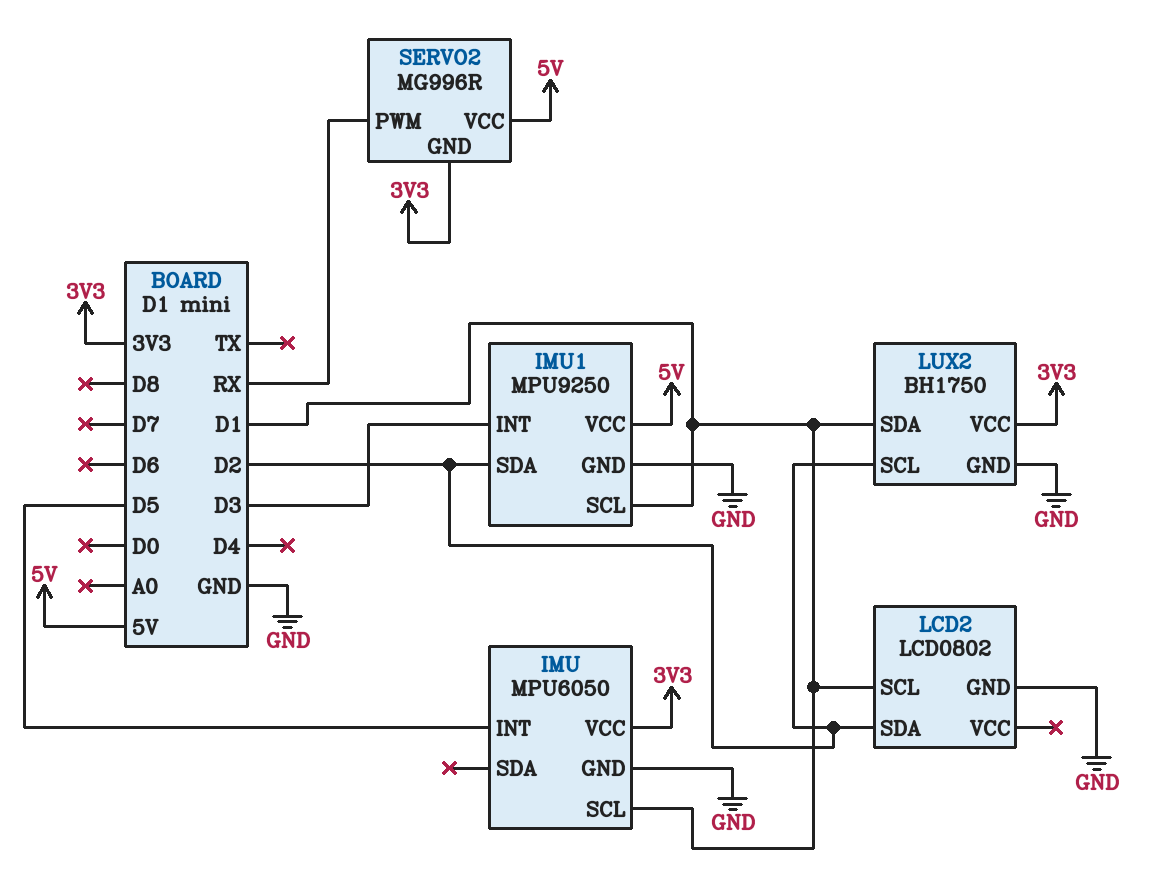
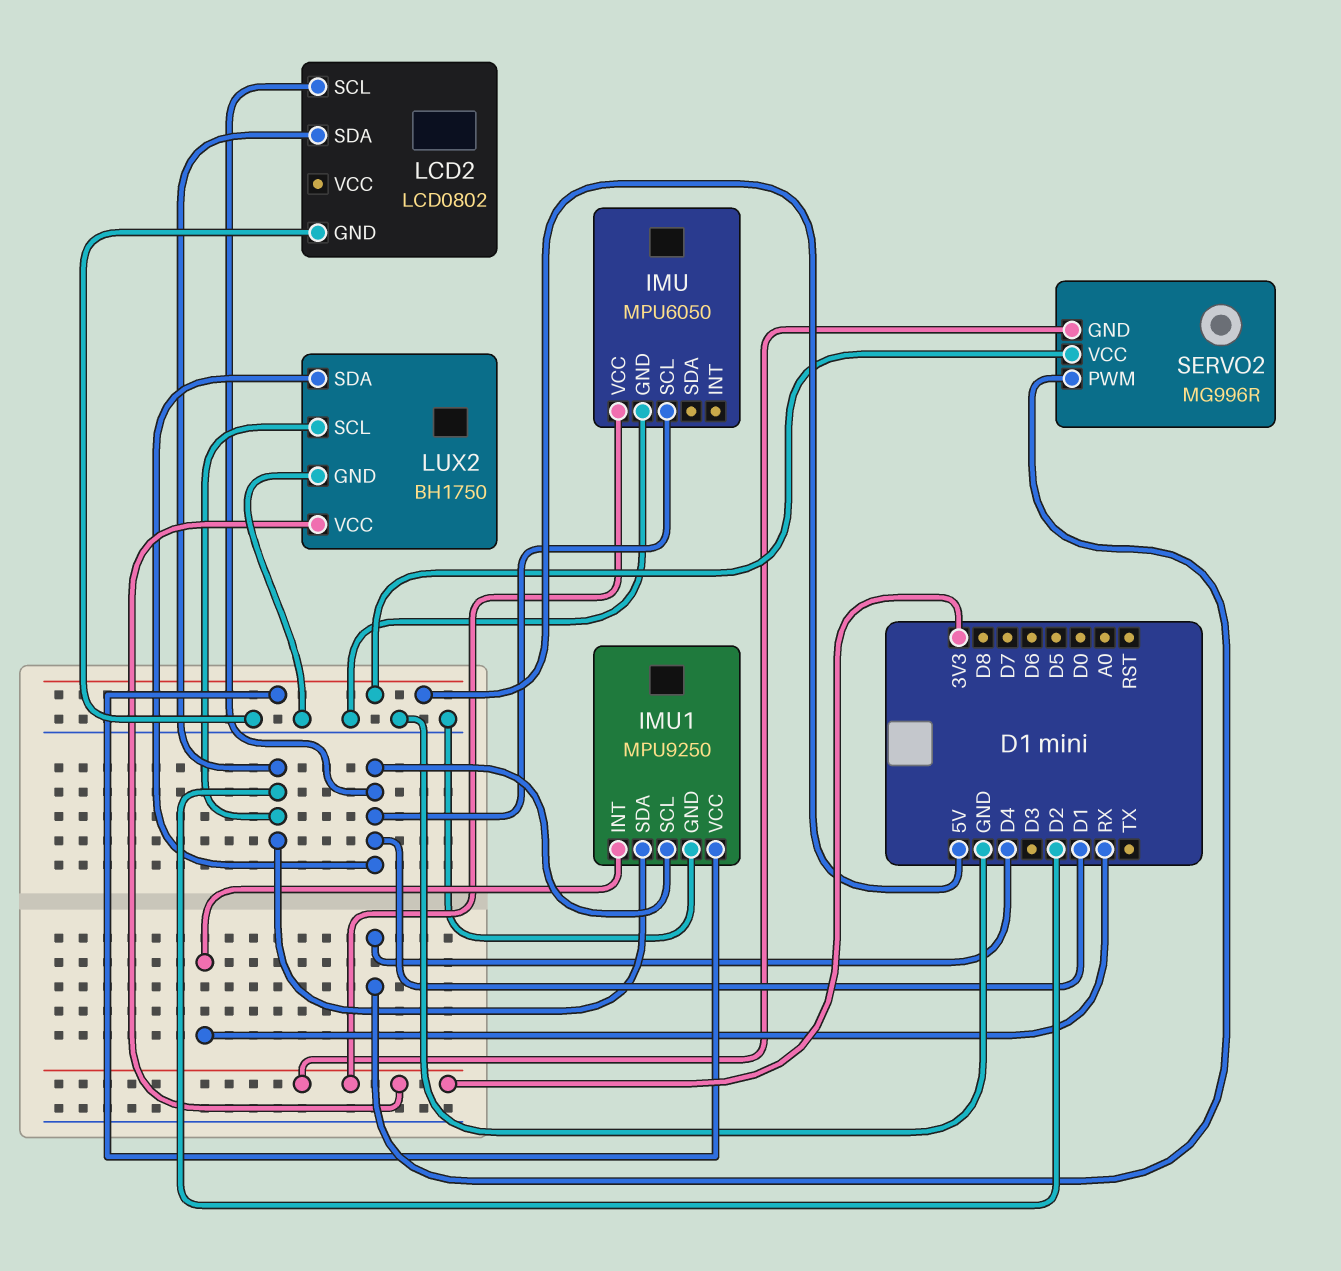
IMU pin INT: D5 -> none
IMU1 pin INT: D3 -> RX
SERVO2 pin PWM: RX -> D4

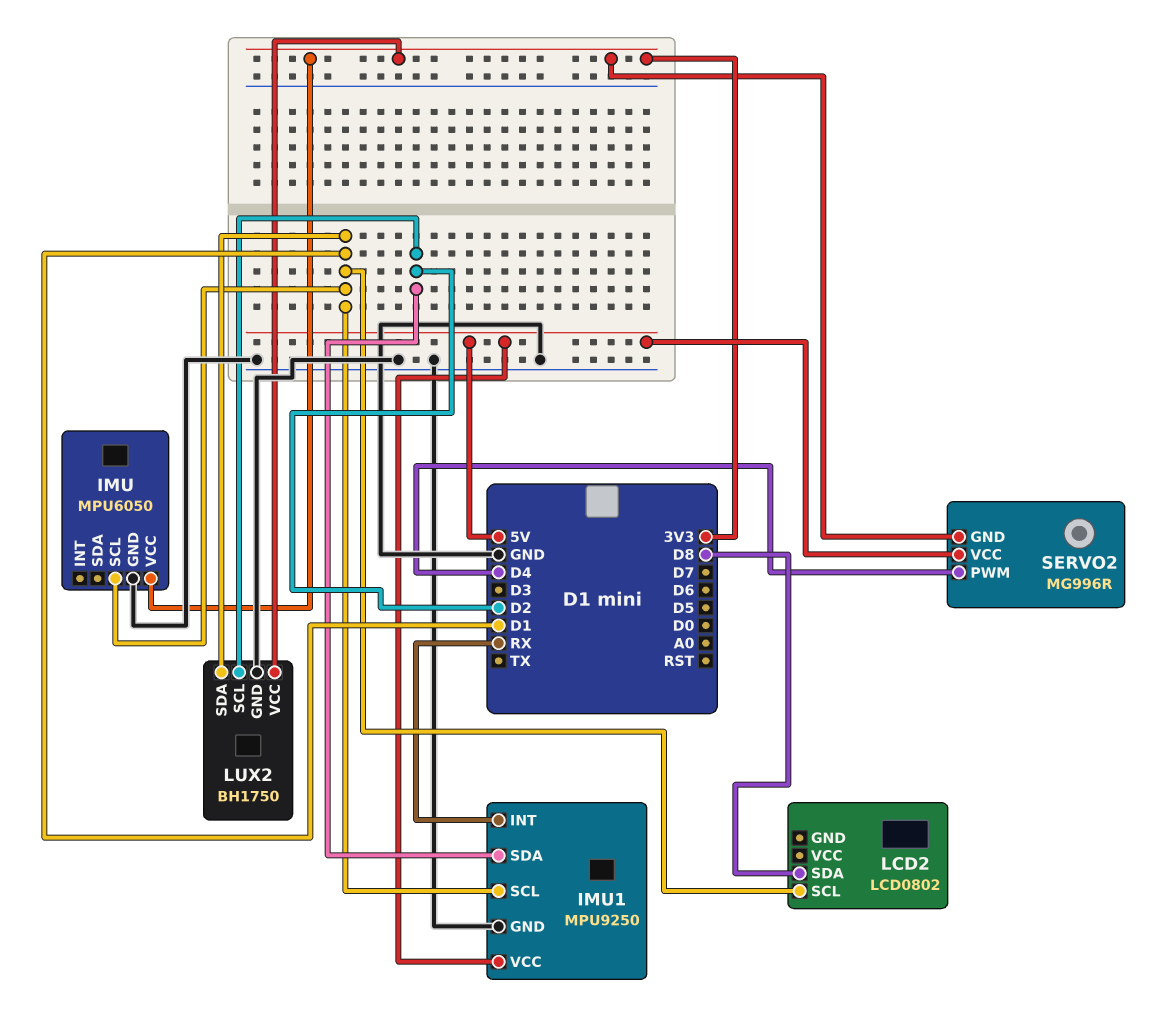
LCD2 pin GND: GND -> none
LCD2 pin SDA: D2 -> D8

